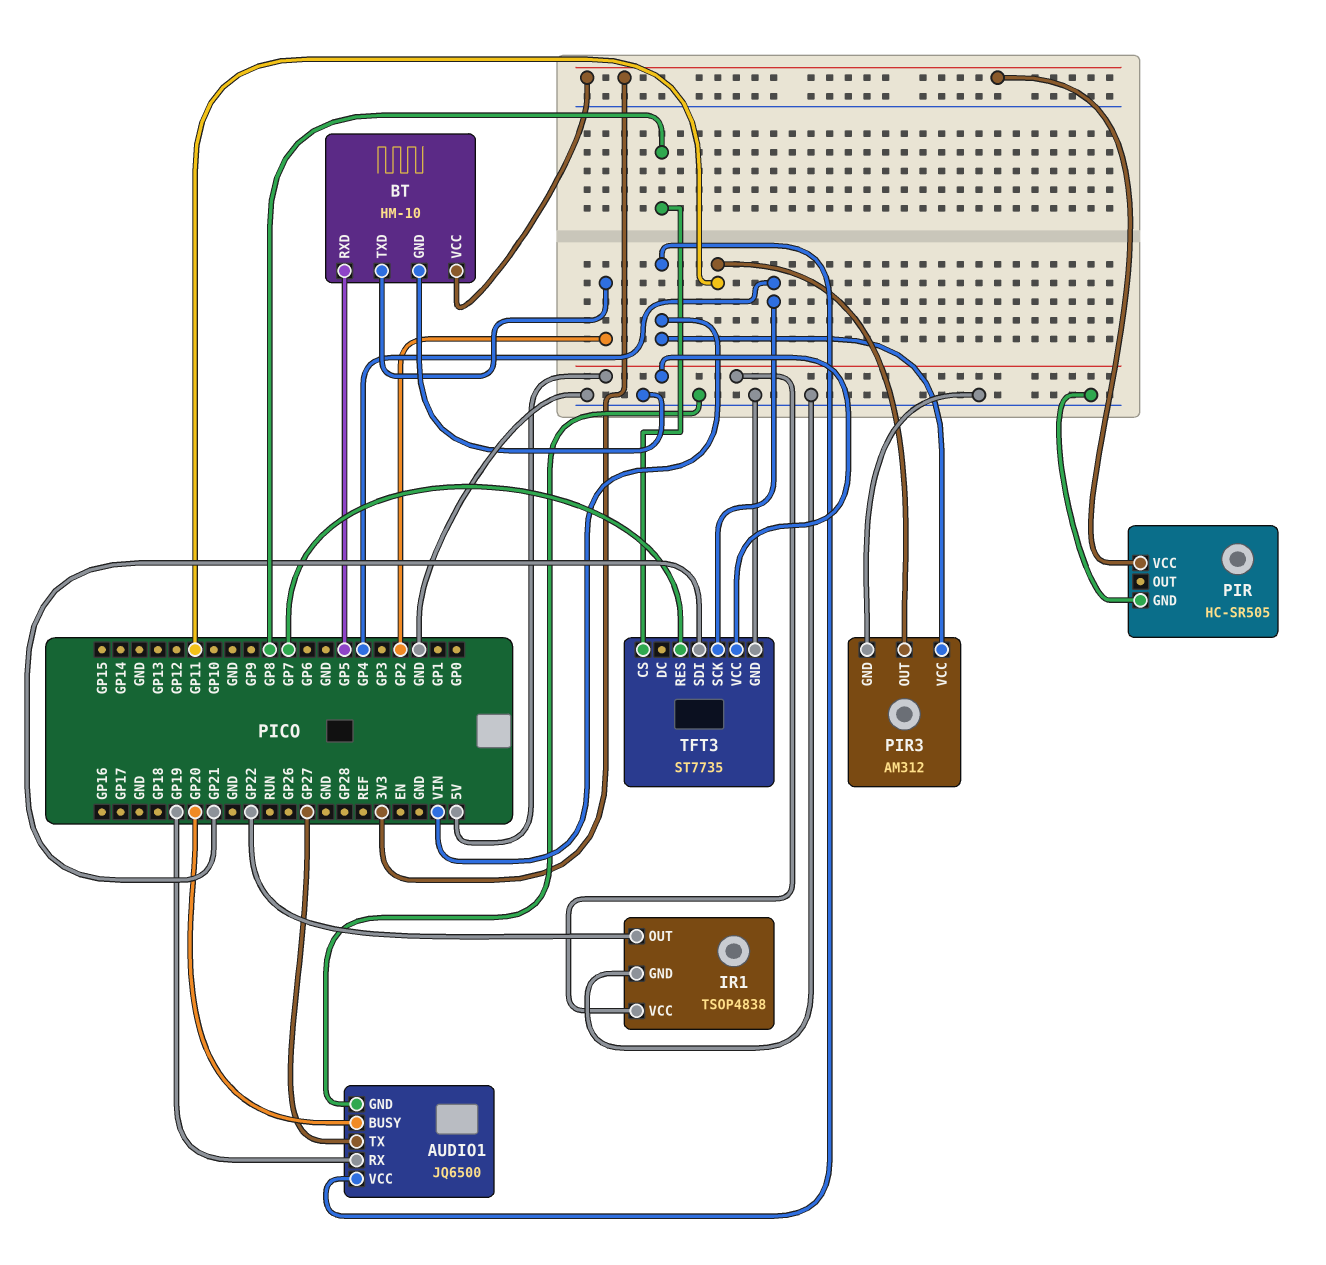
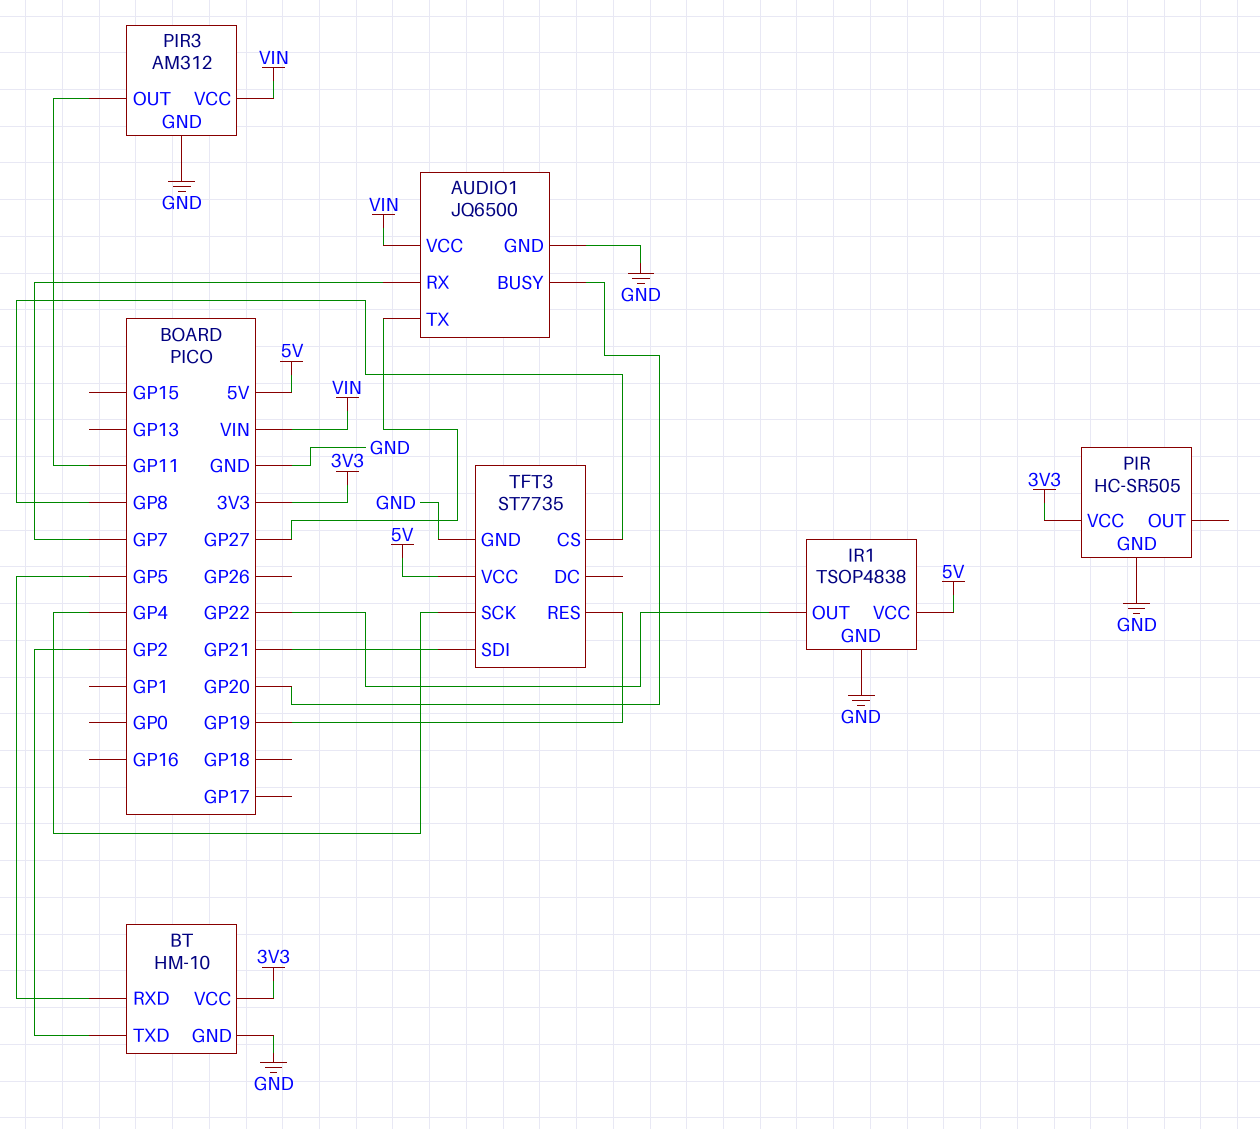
AUDIO1 pin RX: GP19 -> GP7
TFT3 pin RES: GP7 -> GP19

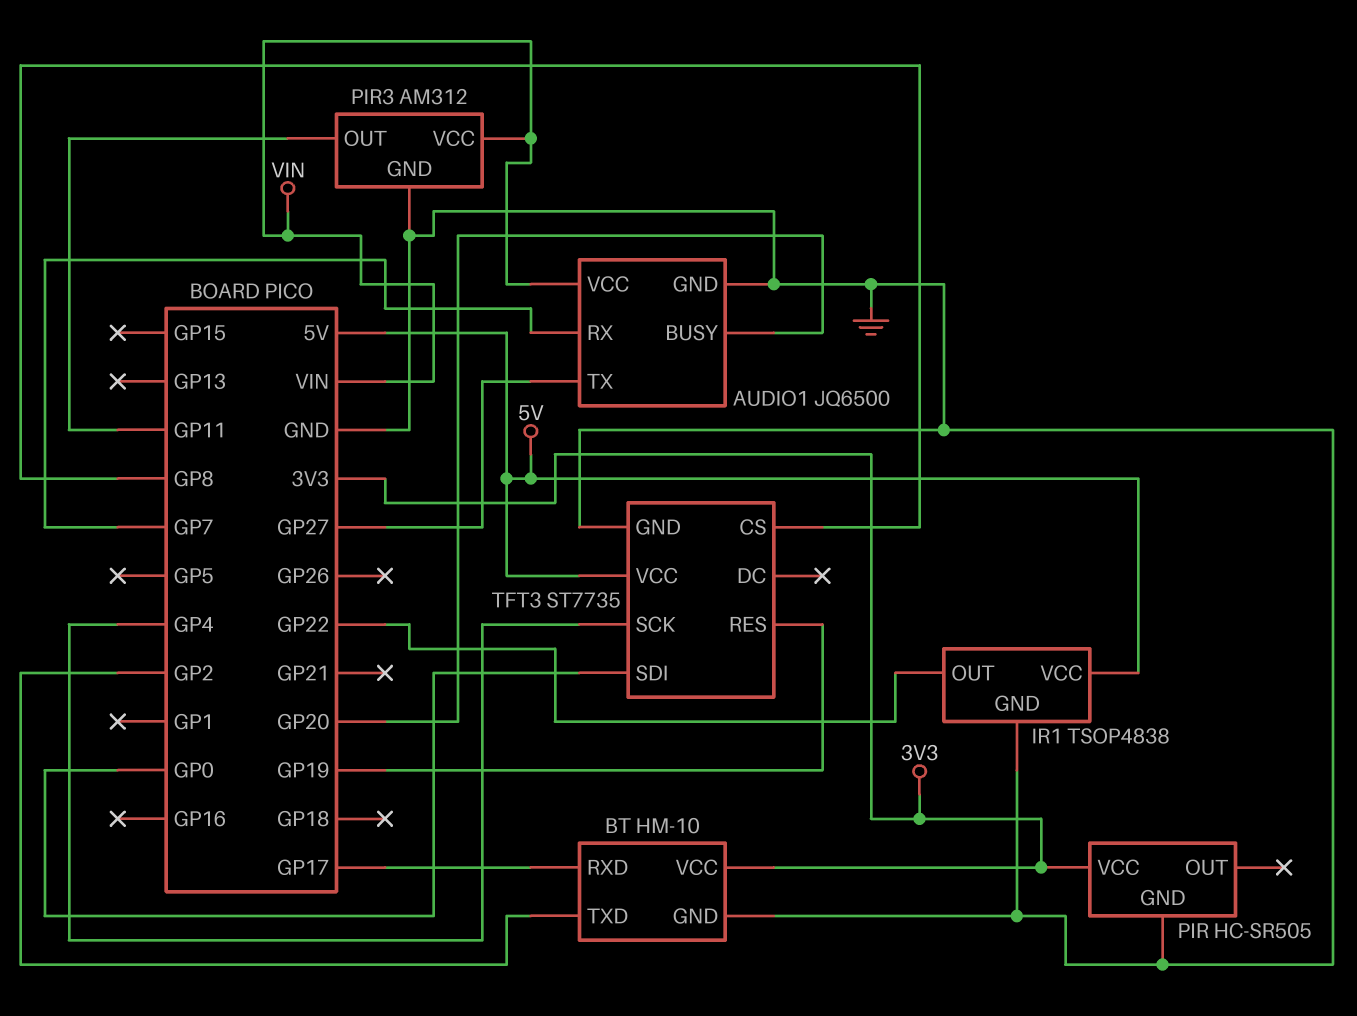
BT pin RXD: GP5 -> GP17
TFT3 pin SDI: GP21 -> GP0

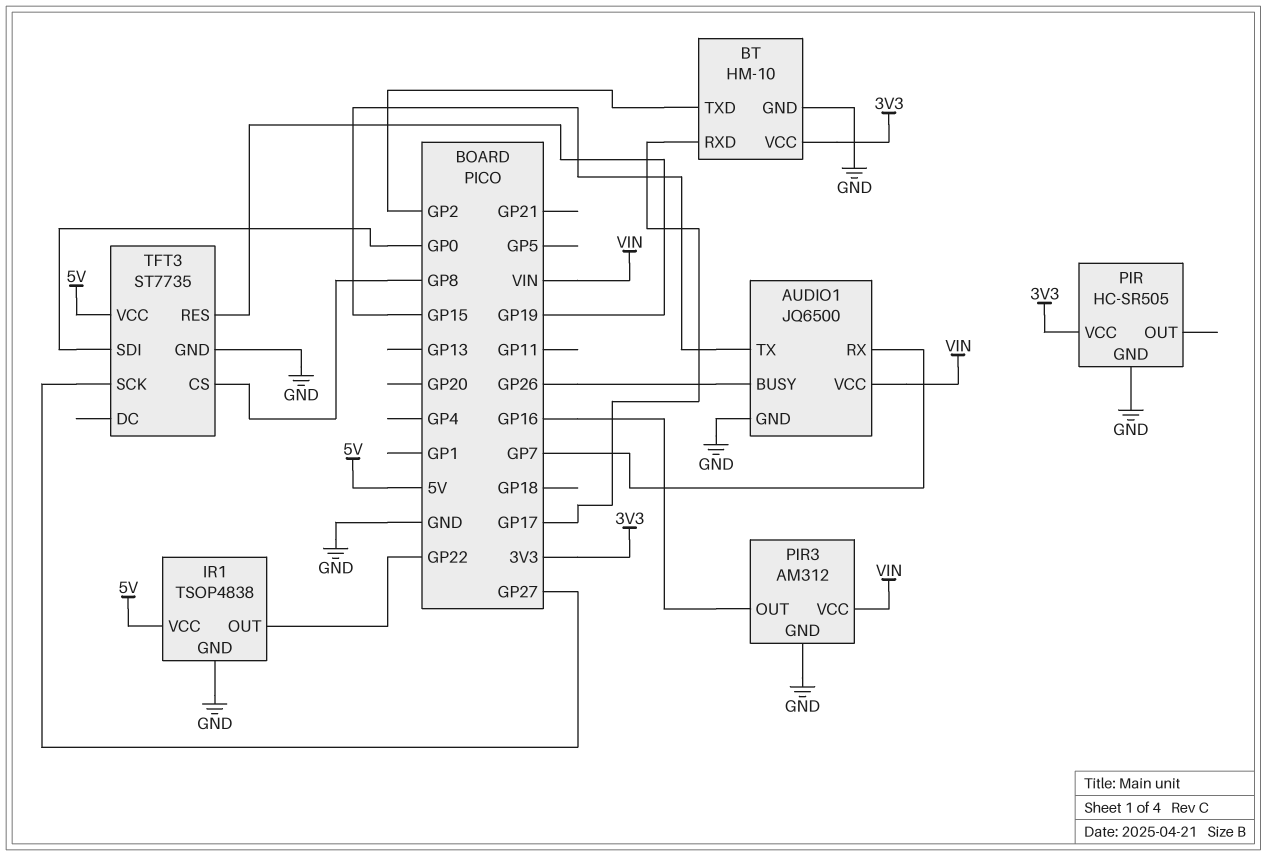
AUDIO1 pin BUSY: GP20 -> GP26
AUDIO1 pin TX: GP27 -> GP15
PIR3 pin OUT: GP11 -> GP16
TFT3 pin SCK: GP4 -> GP27

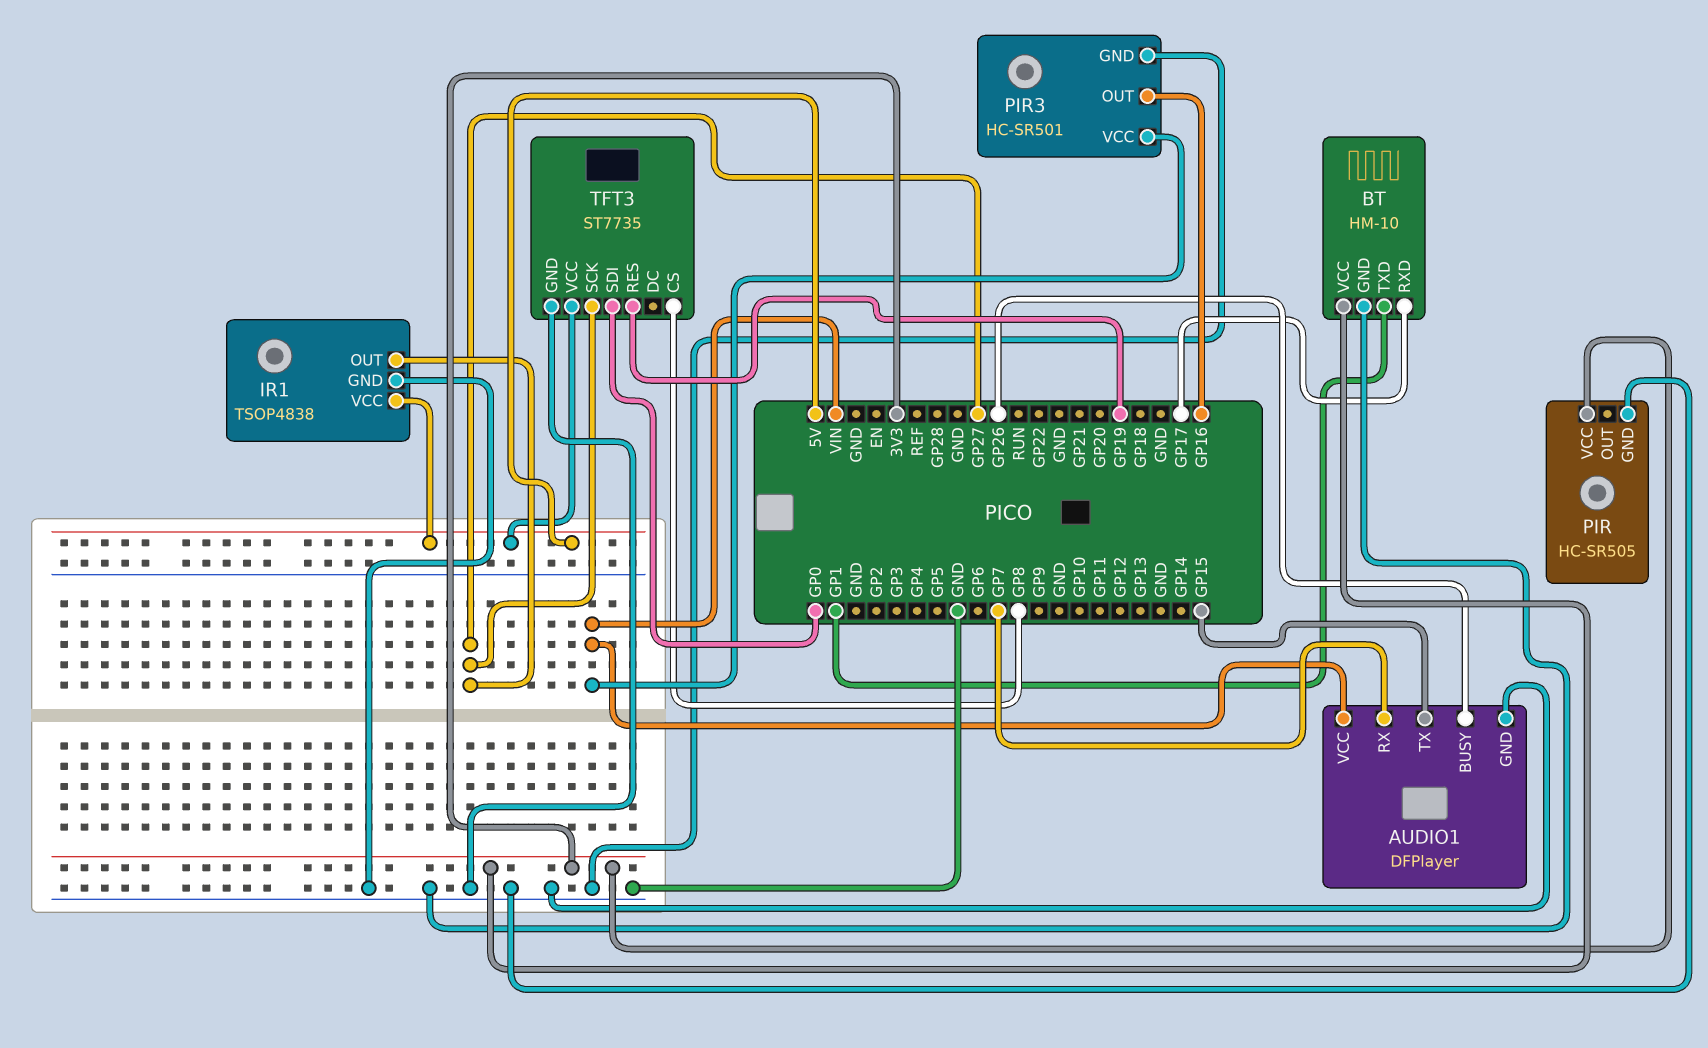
AUDIO1: JQ6500 -> DFPlayer
BT pin TXD: GP2 -> GP1
IR1 pin OUT: GP22 -> GP27
PIR3: AM312 -> HC-SR501

